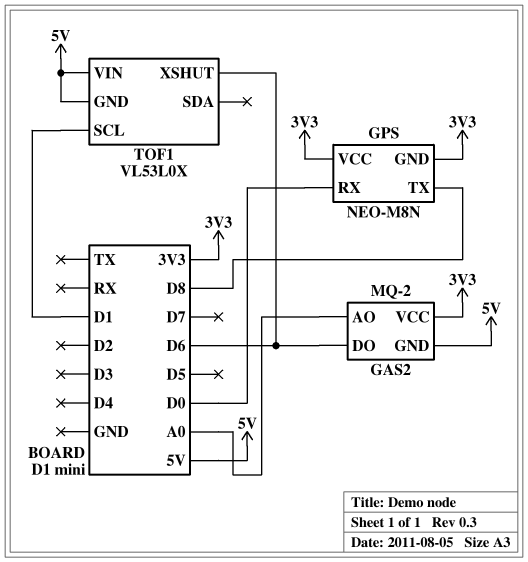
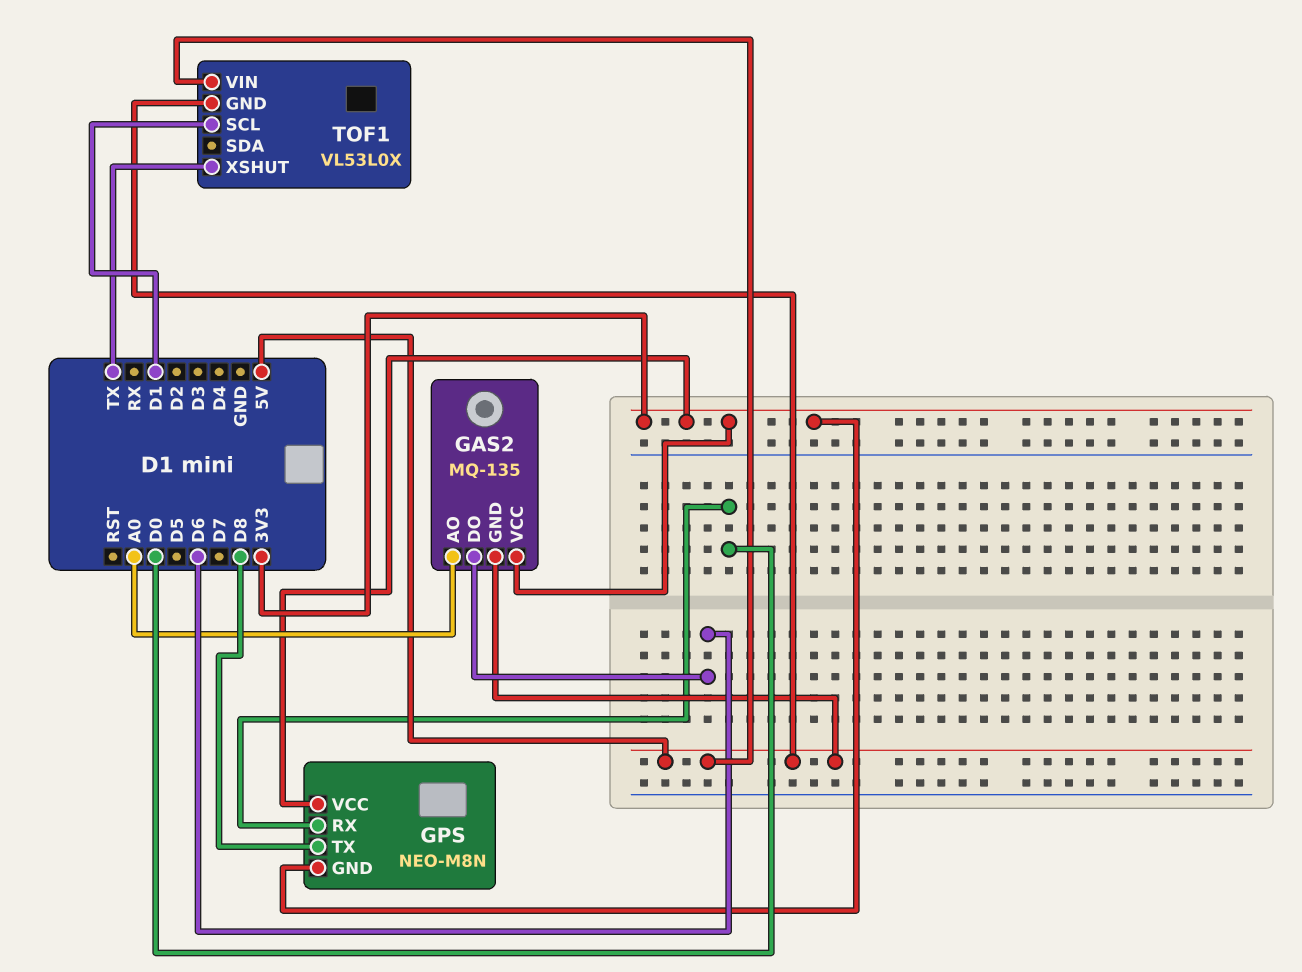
GAS2: MQ-2 -> MQ-135
TOF1 pin XSHUT: D6 -> TX

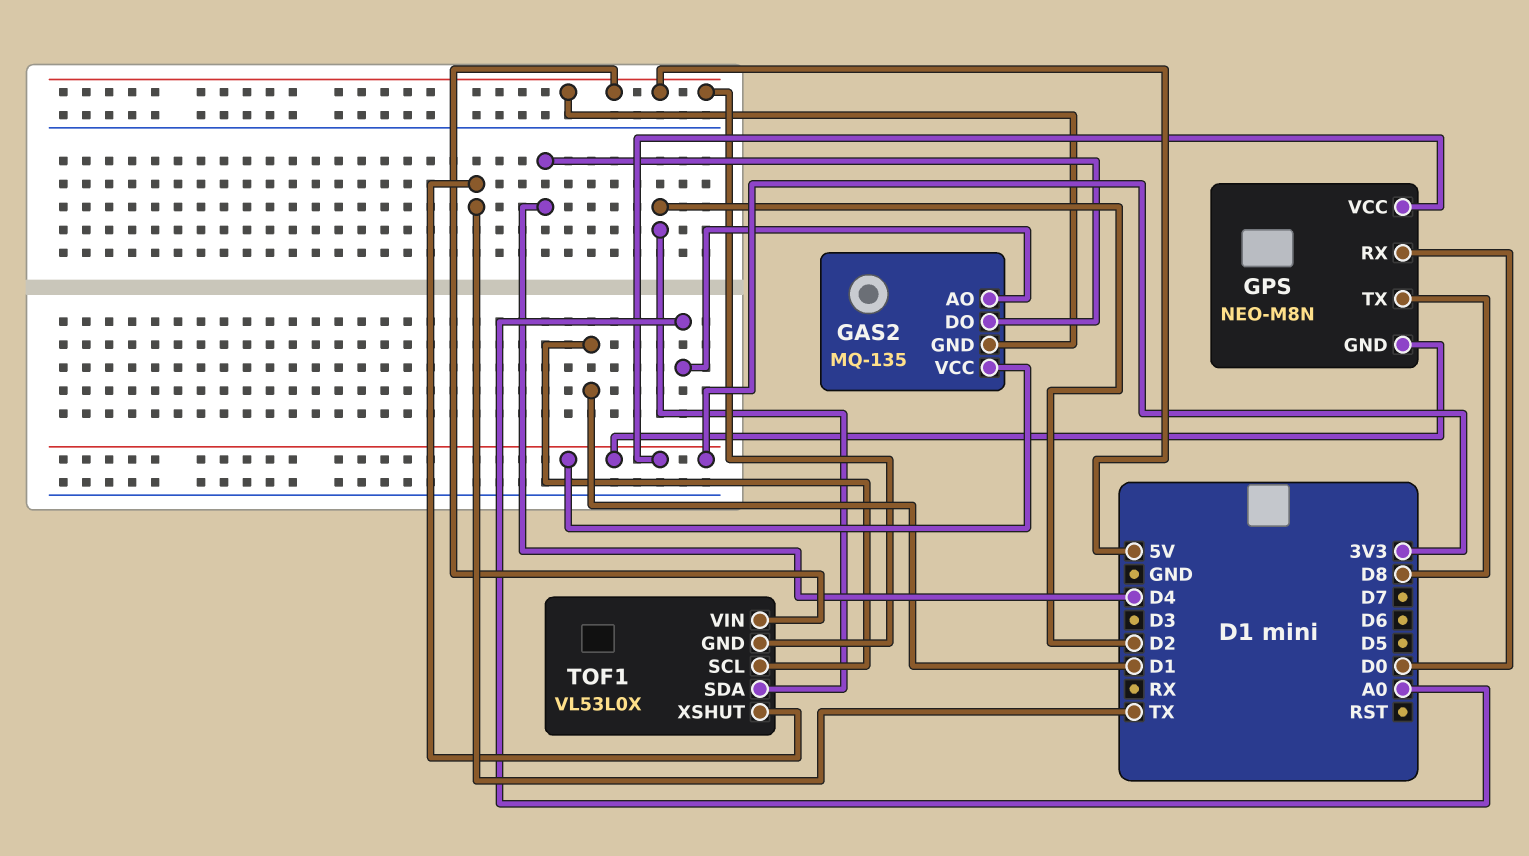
GAS2 pin DO: D6 -> D4
TOF1 pin SDA: none -> D2

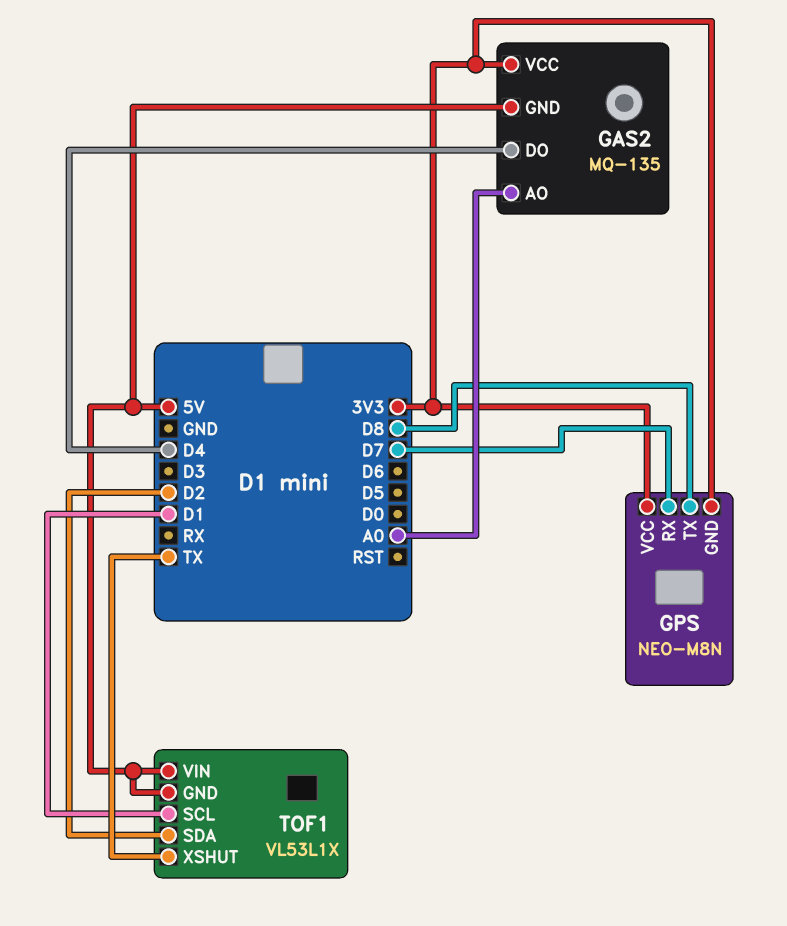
GPS pin RX: D0 -> D7
TOF1: VL53L0X -> VL53L1X

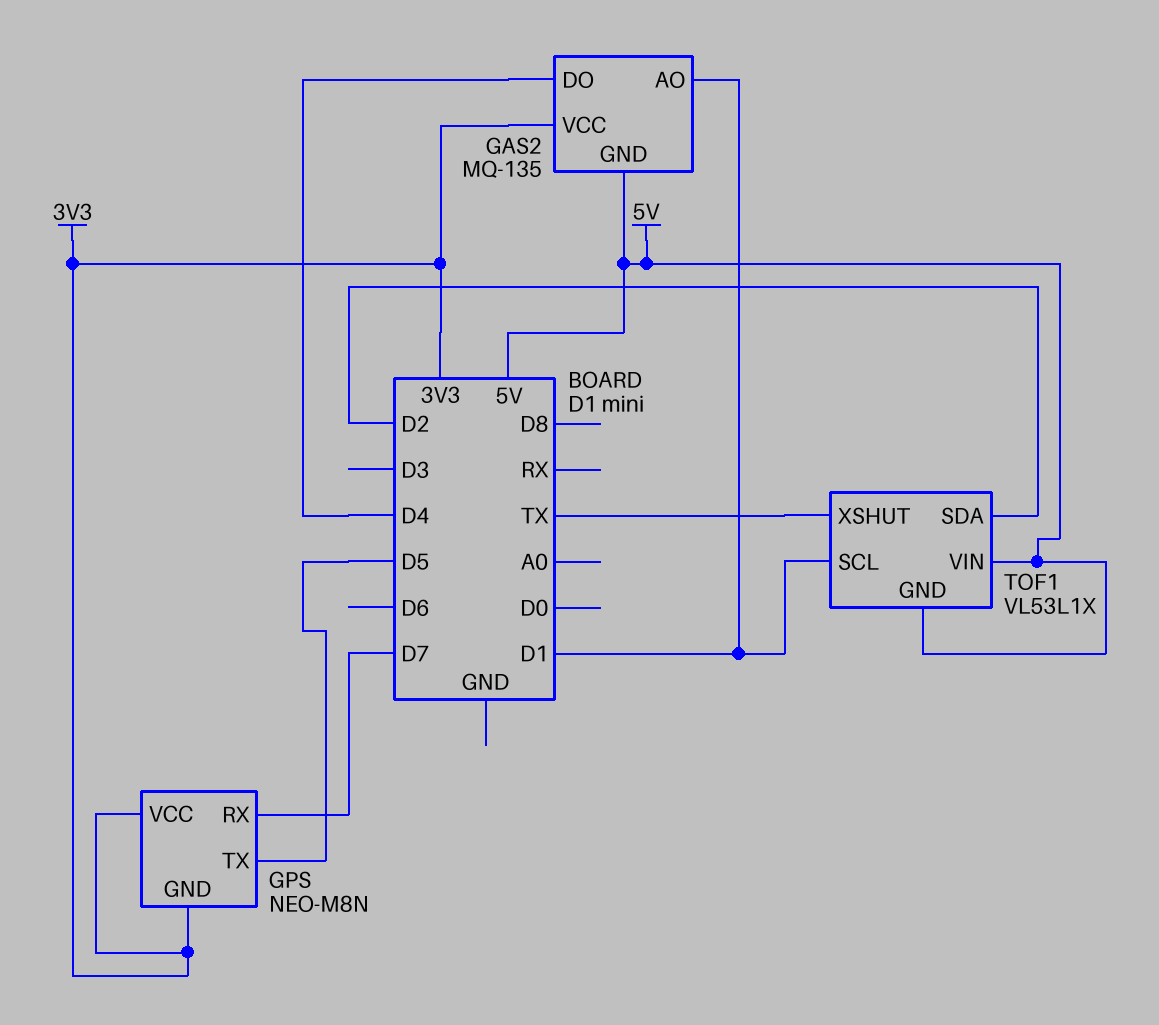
GAS2 pin AO: A0 -> D1
GPS pin TX: D8 -> D5

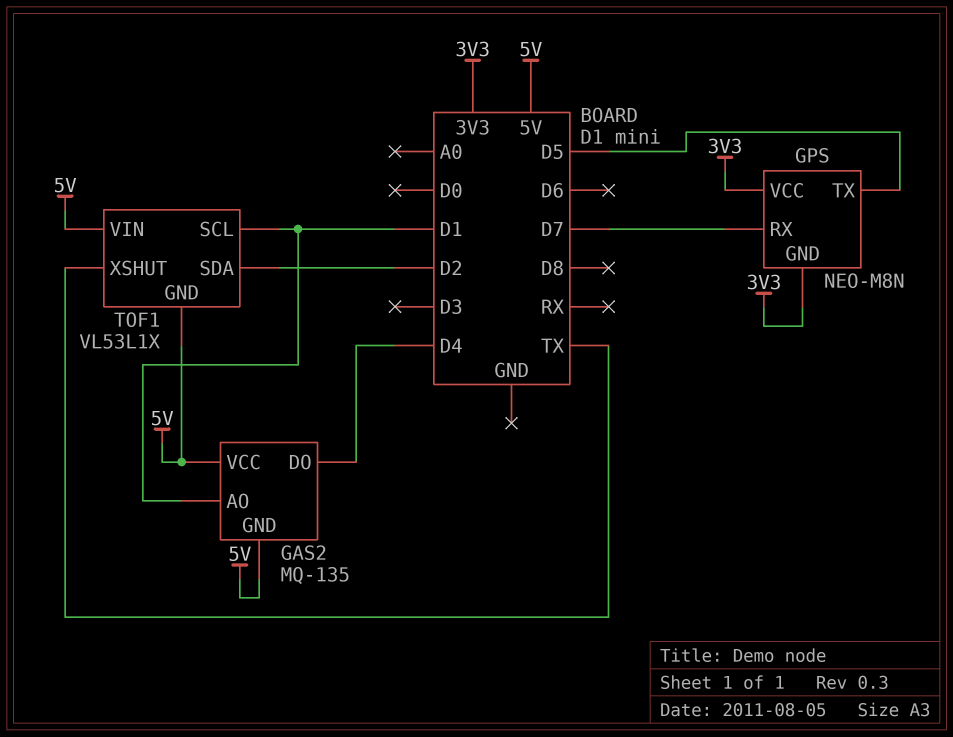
GAS2 pin VCC: 3V3 -> 5V

